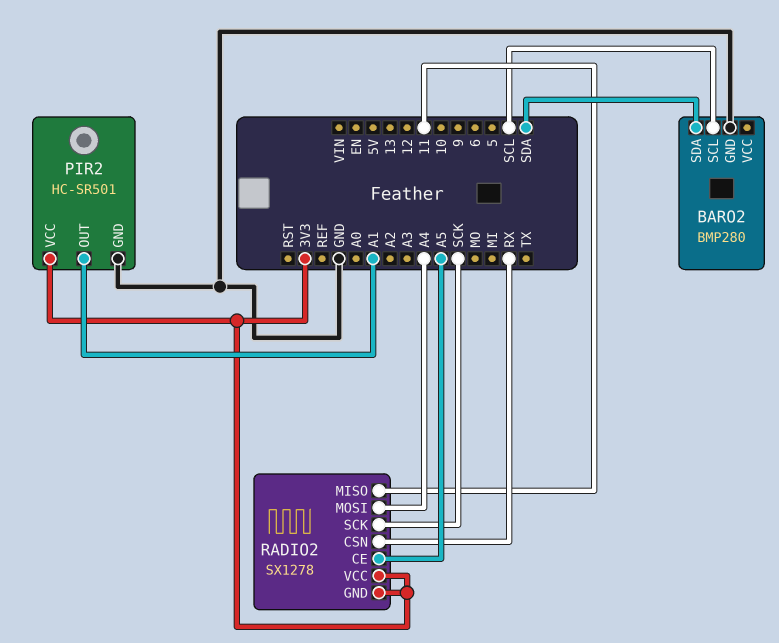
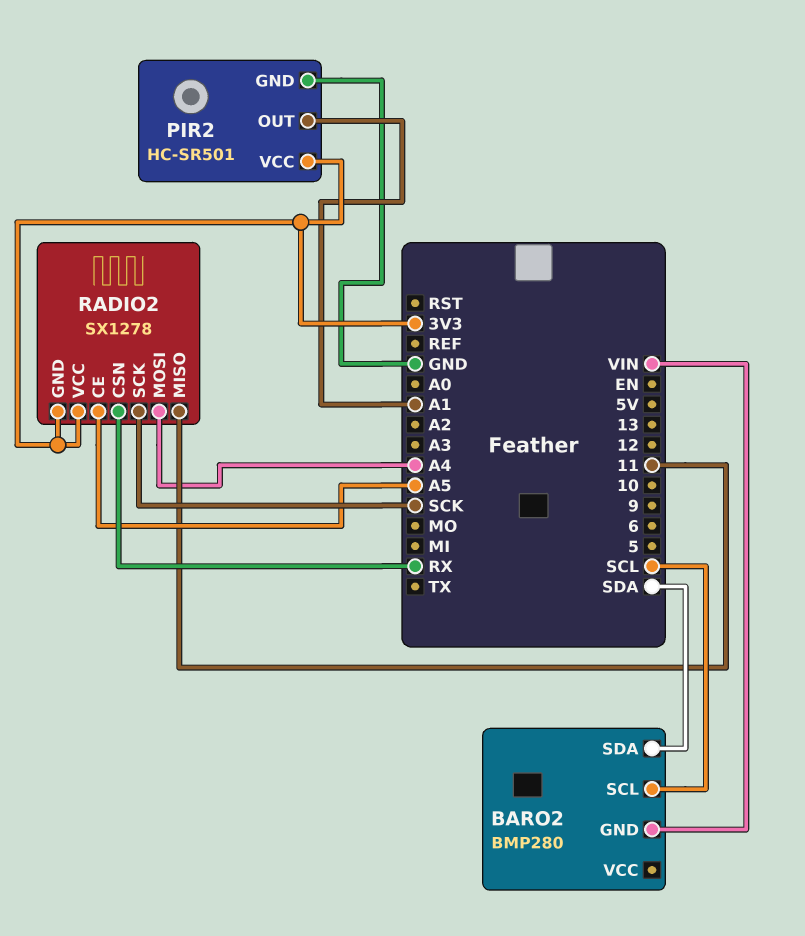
BARO2 pin GND: GND -> VIN

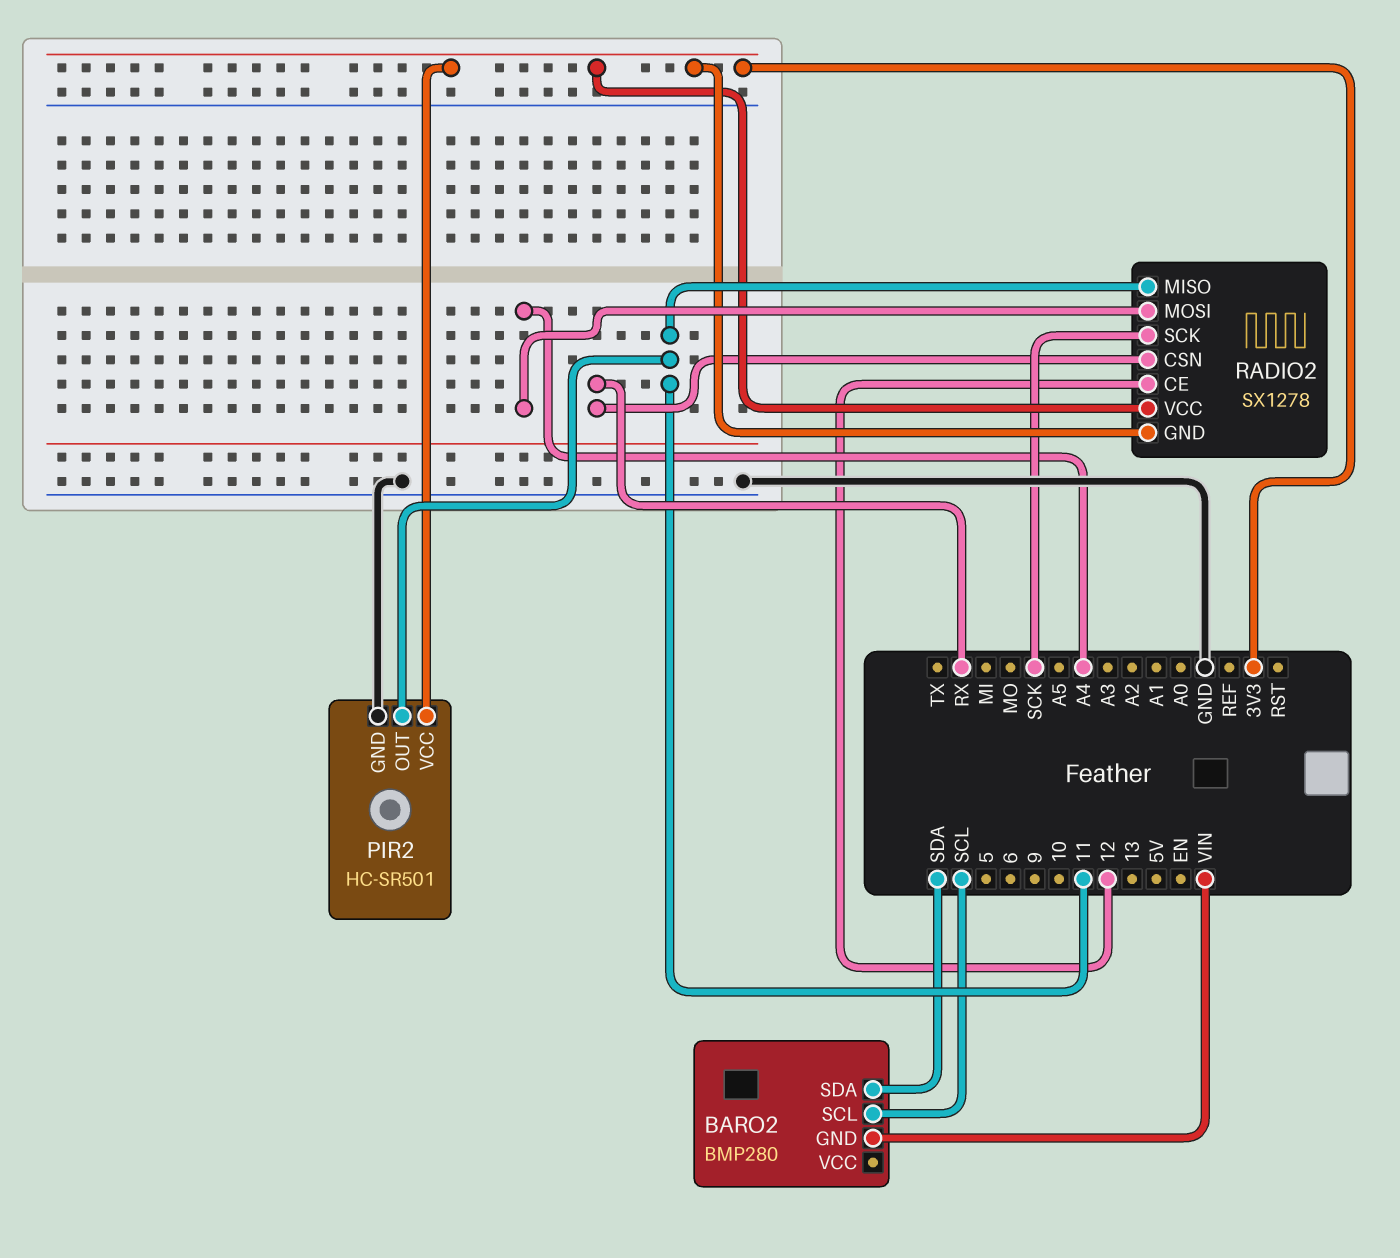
PIR2 pin OUT: A1 -> 11
RADIO2 pin CE: A5 -> 12

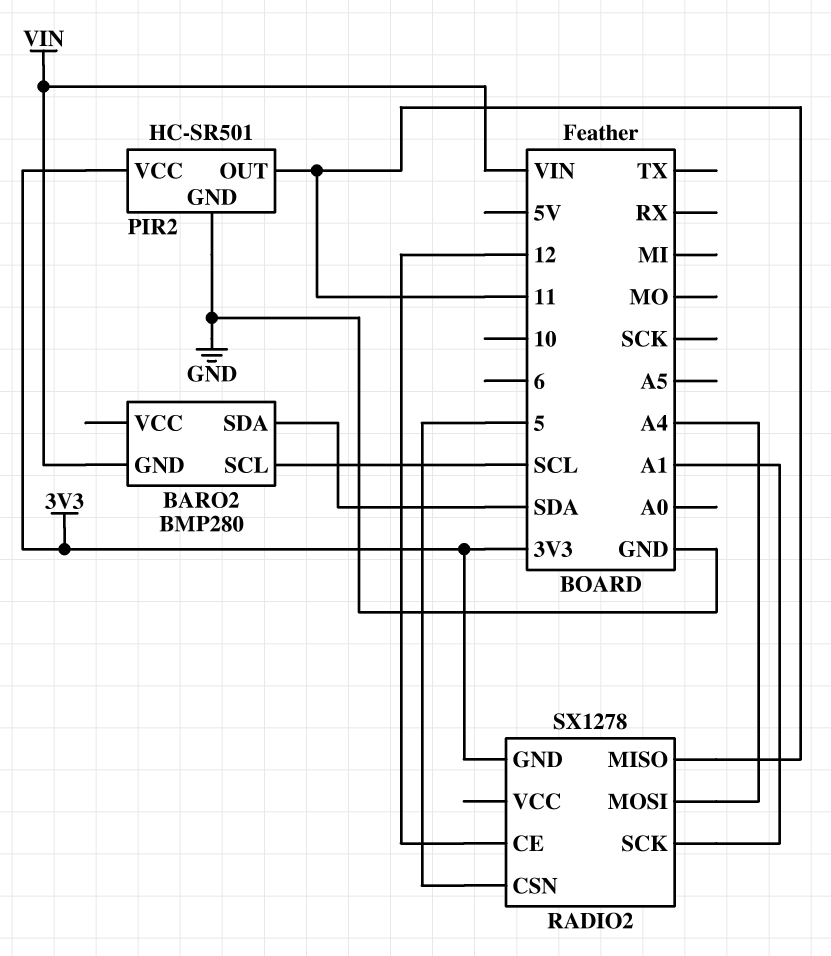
RADIO2 pin CSN: RX -> 5
RADIO2 pin SCK: SCK -> A1
RADIO2 pin VCC: 3V3 -> none

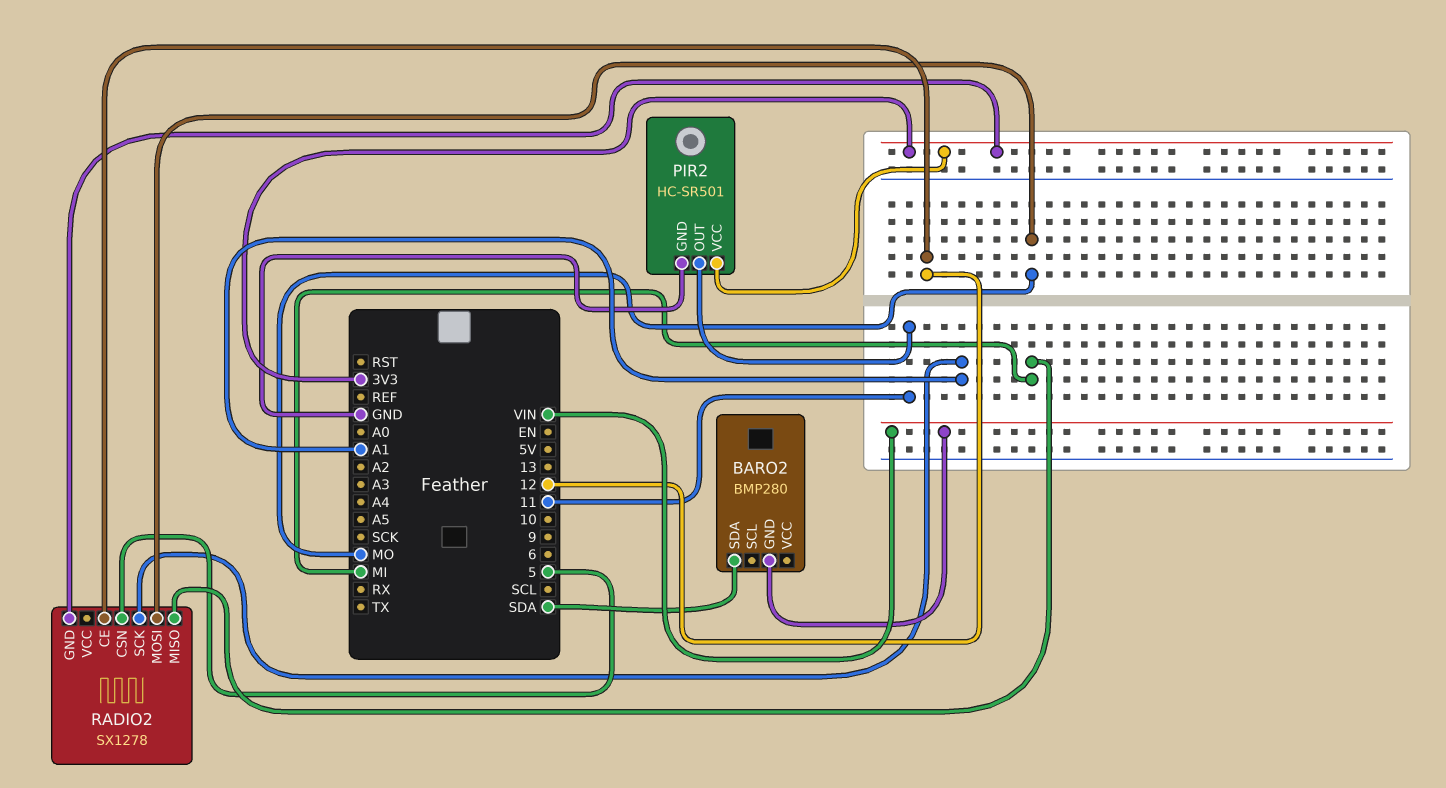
BARO2 pin SCL: SCL -> none
RADIO2 pin MISO: 11 -> MI
RADIO2 pin MOSI: A4 -> MO

